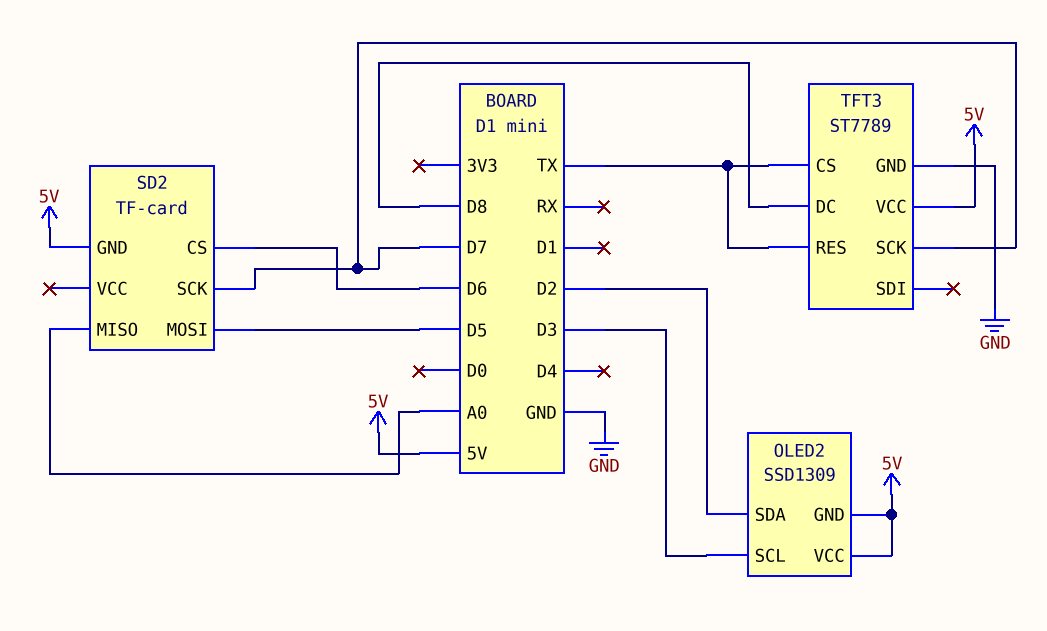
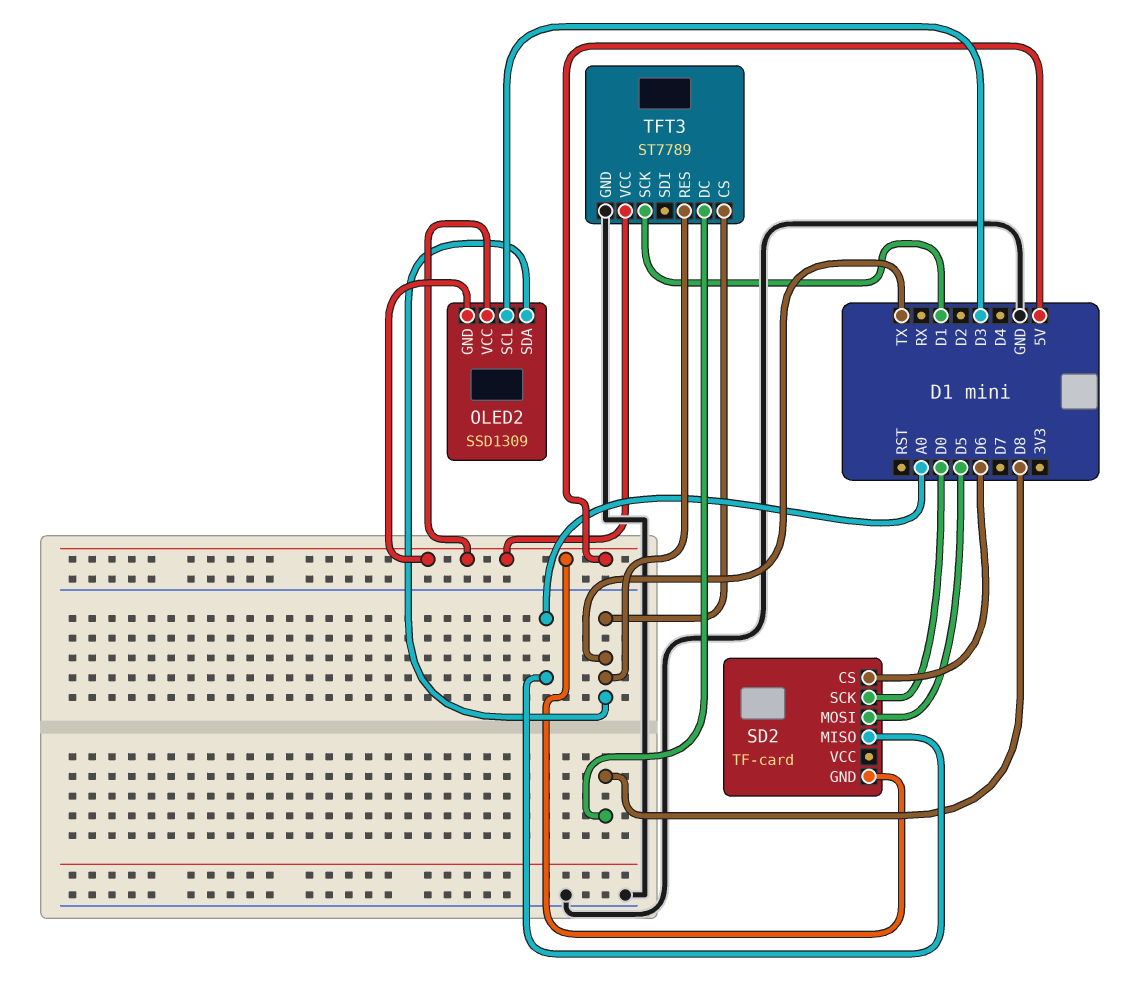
OLED2 pin SDA: D2 -> TX
SD2 pin SCK: D7 -> D0
TFT3 pin SCK: D7 -> D1

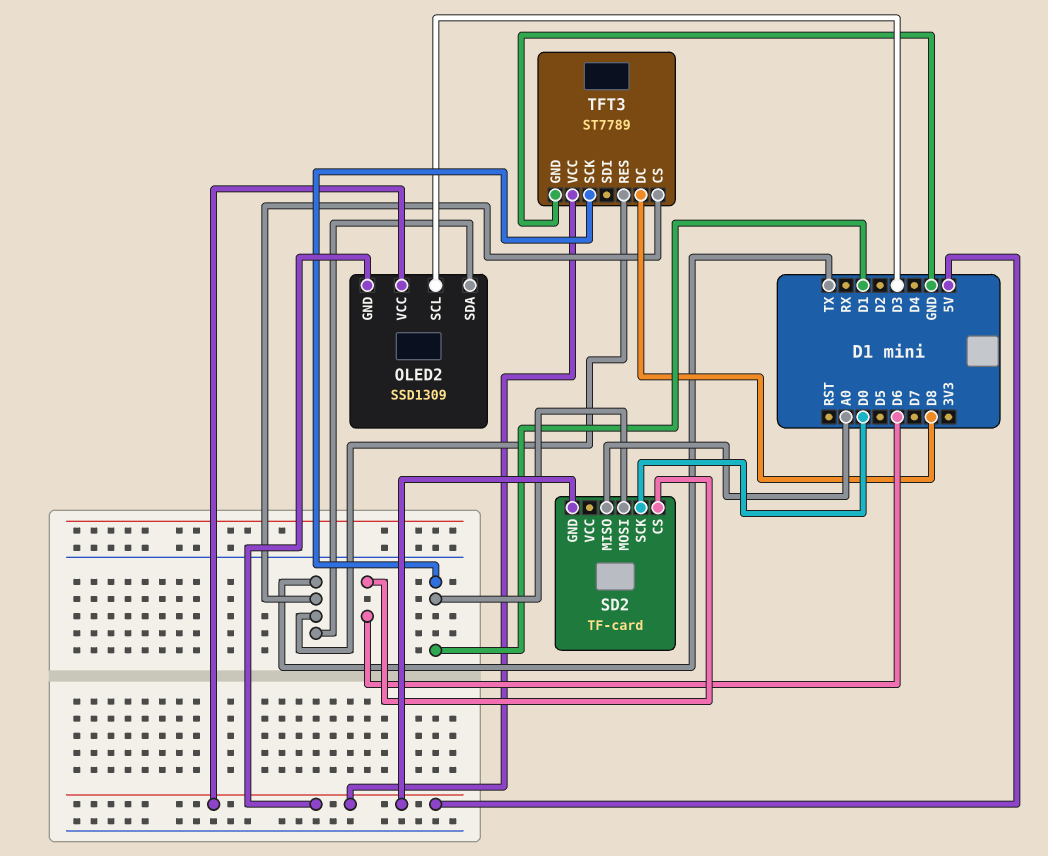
SD2 pin MOSI: D5 -> D1

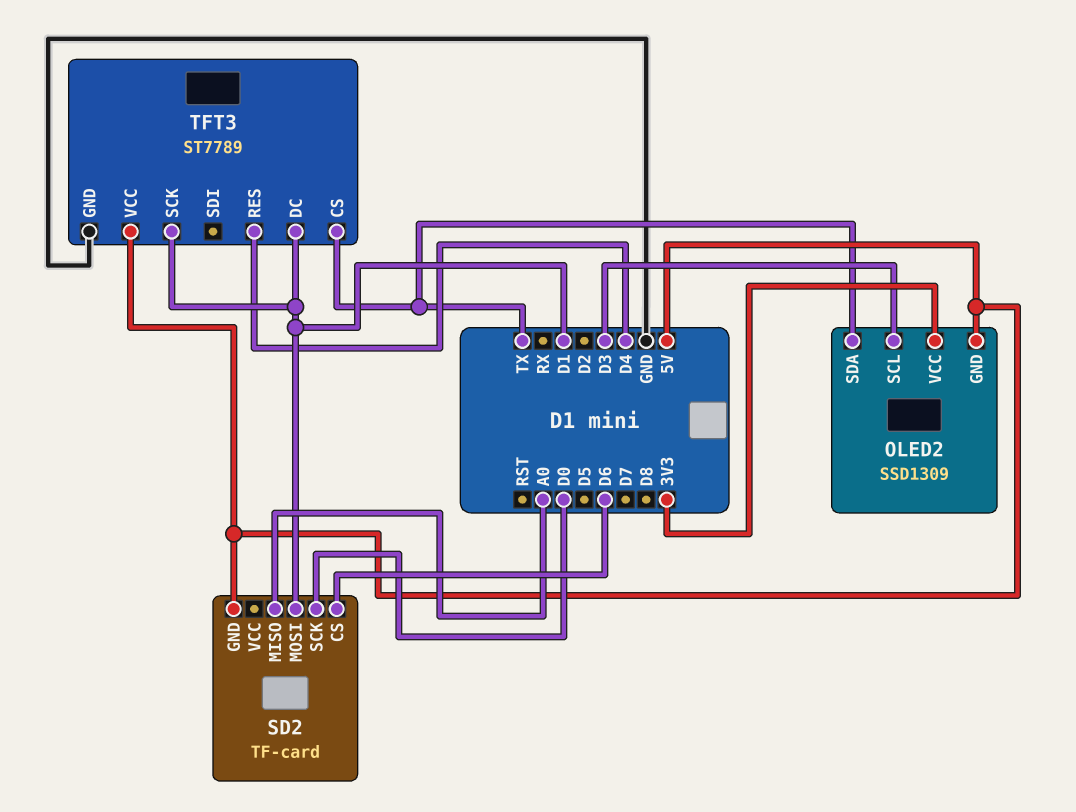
OLED2 pin VCC: 5V -> 3V3
TFT3 pin DC: D8 -> D1
TFT3 pin RES: TX -> D4

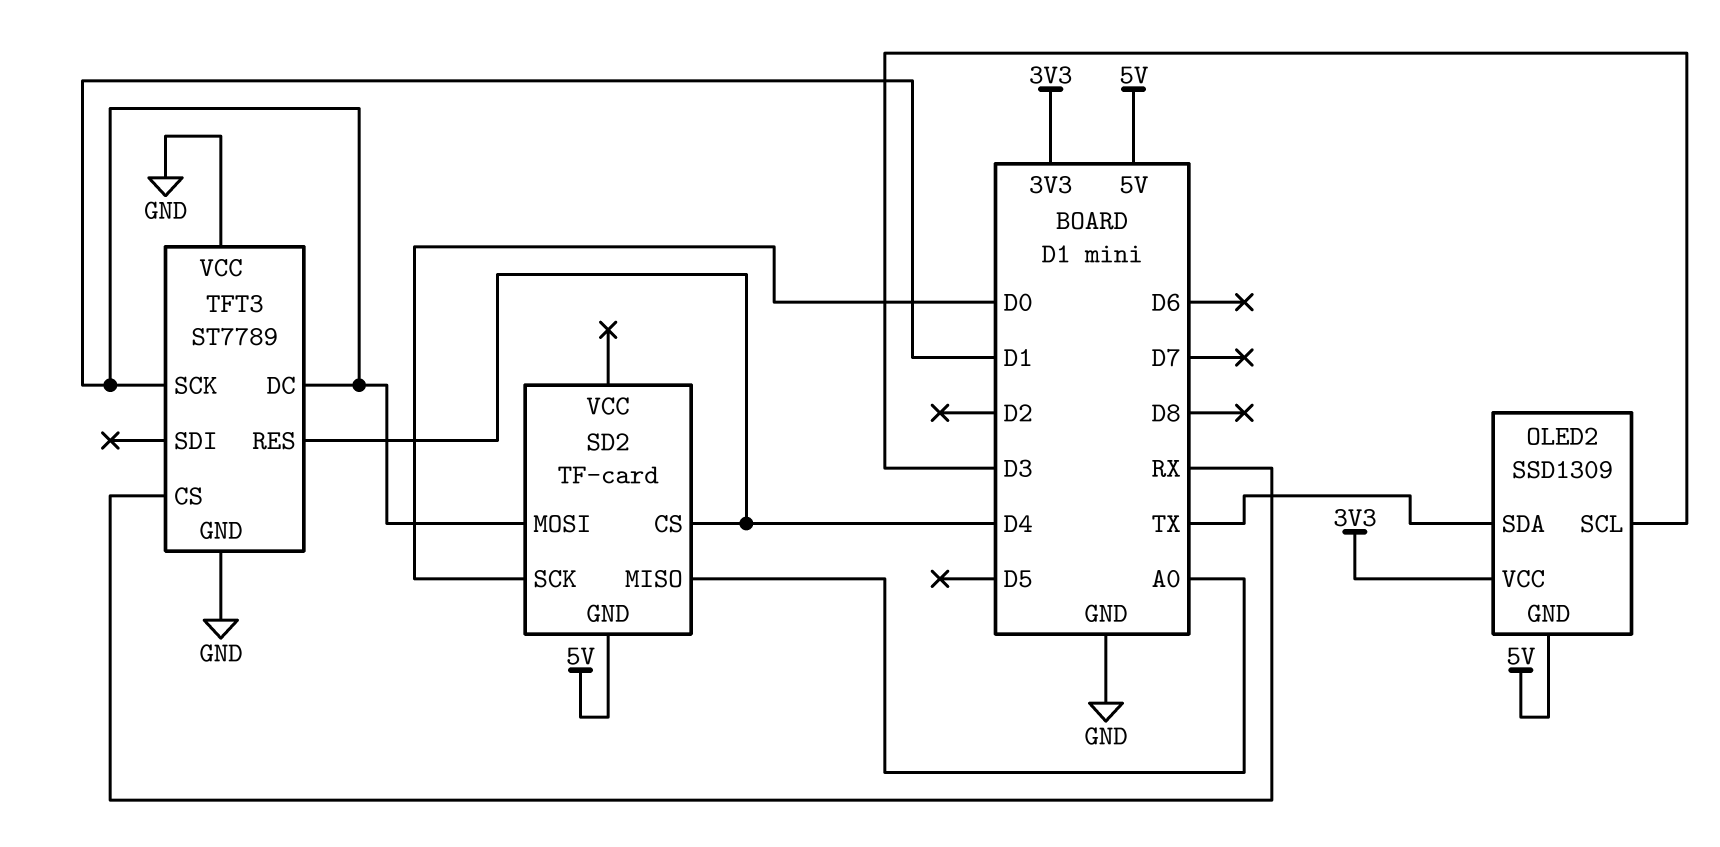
SD2 pin CS: D6 -> D4
TFT3 pin CS: TX -> RX
TFT3 pin VCC: 5V -> GND

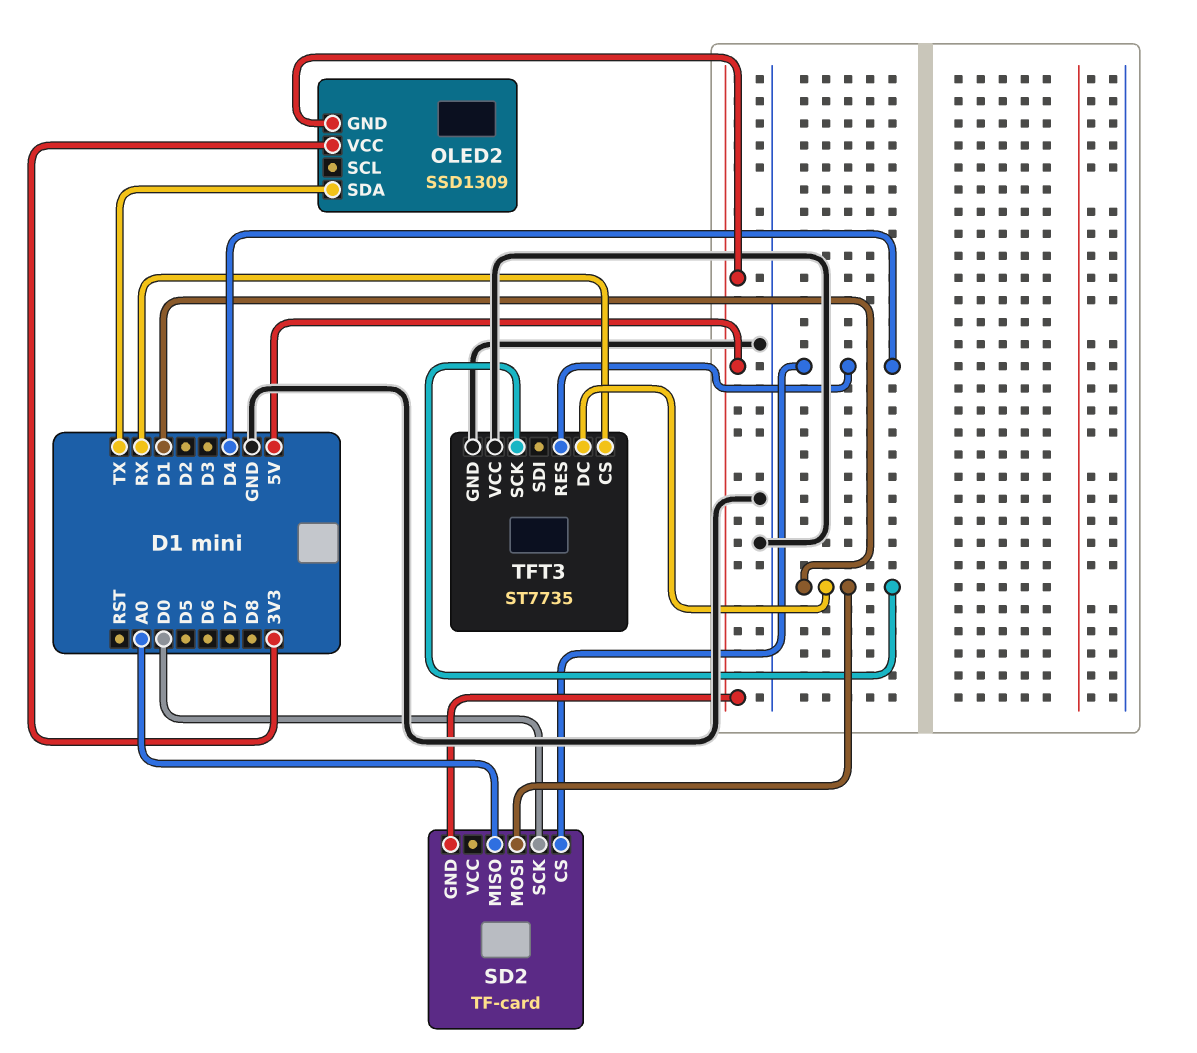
OLED2 pin SCL: D3 -> none
TFT3: ST7789 -> ST7735

